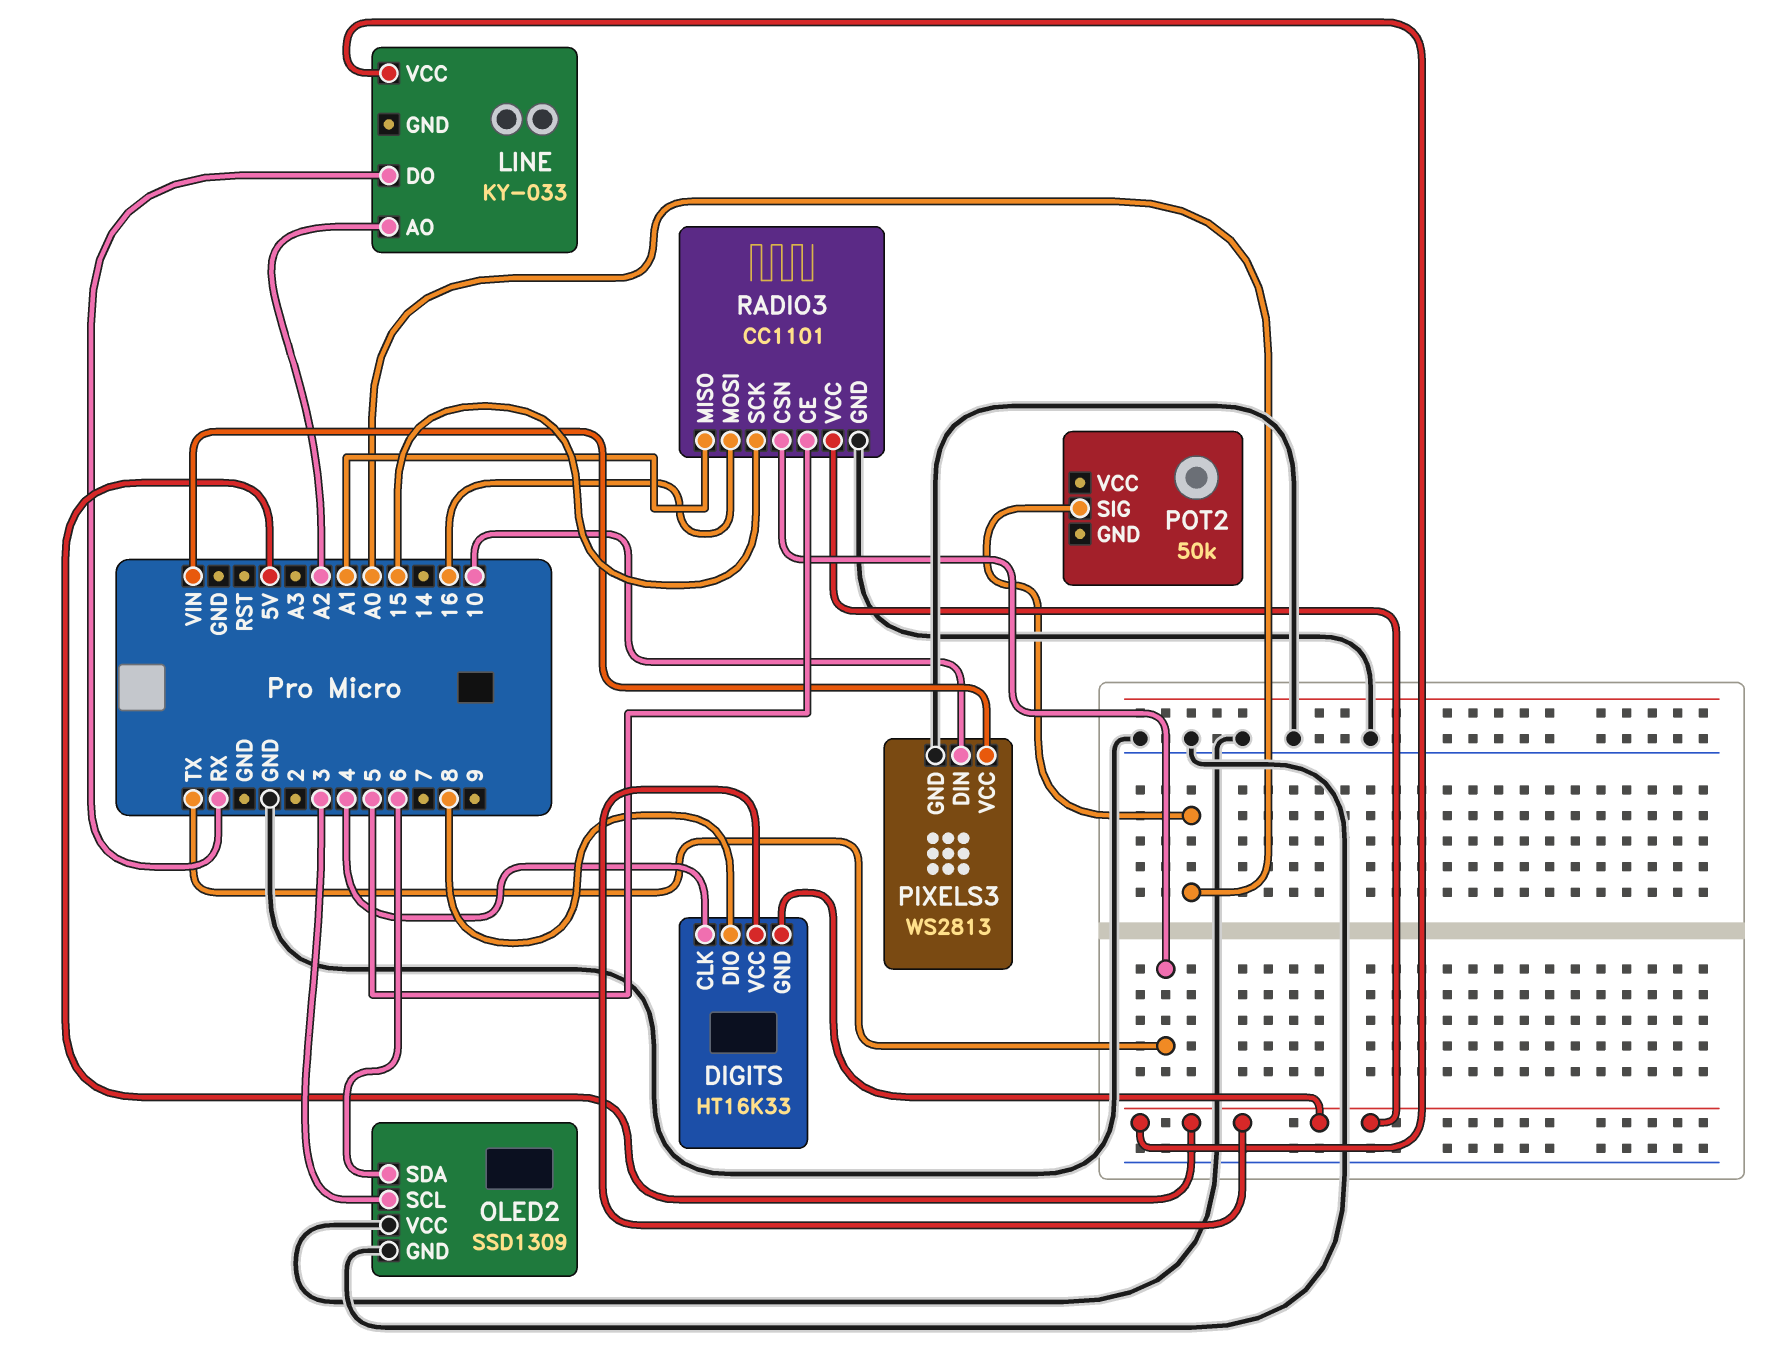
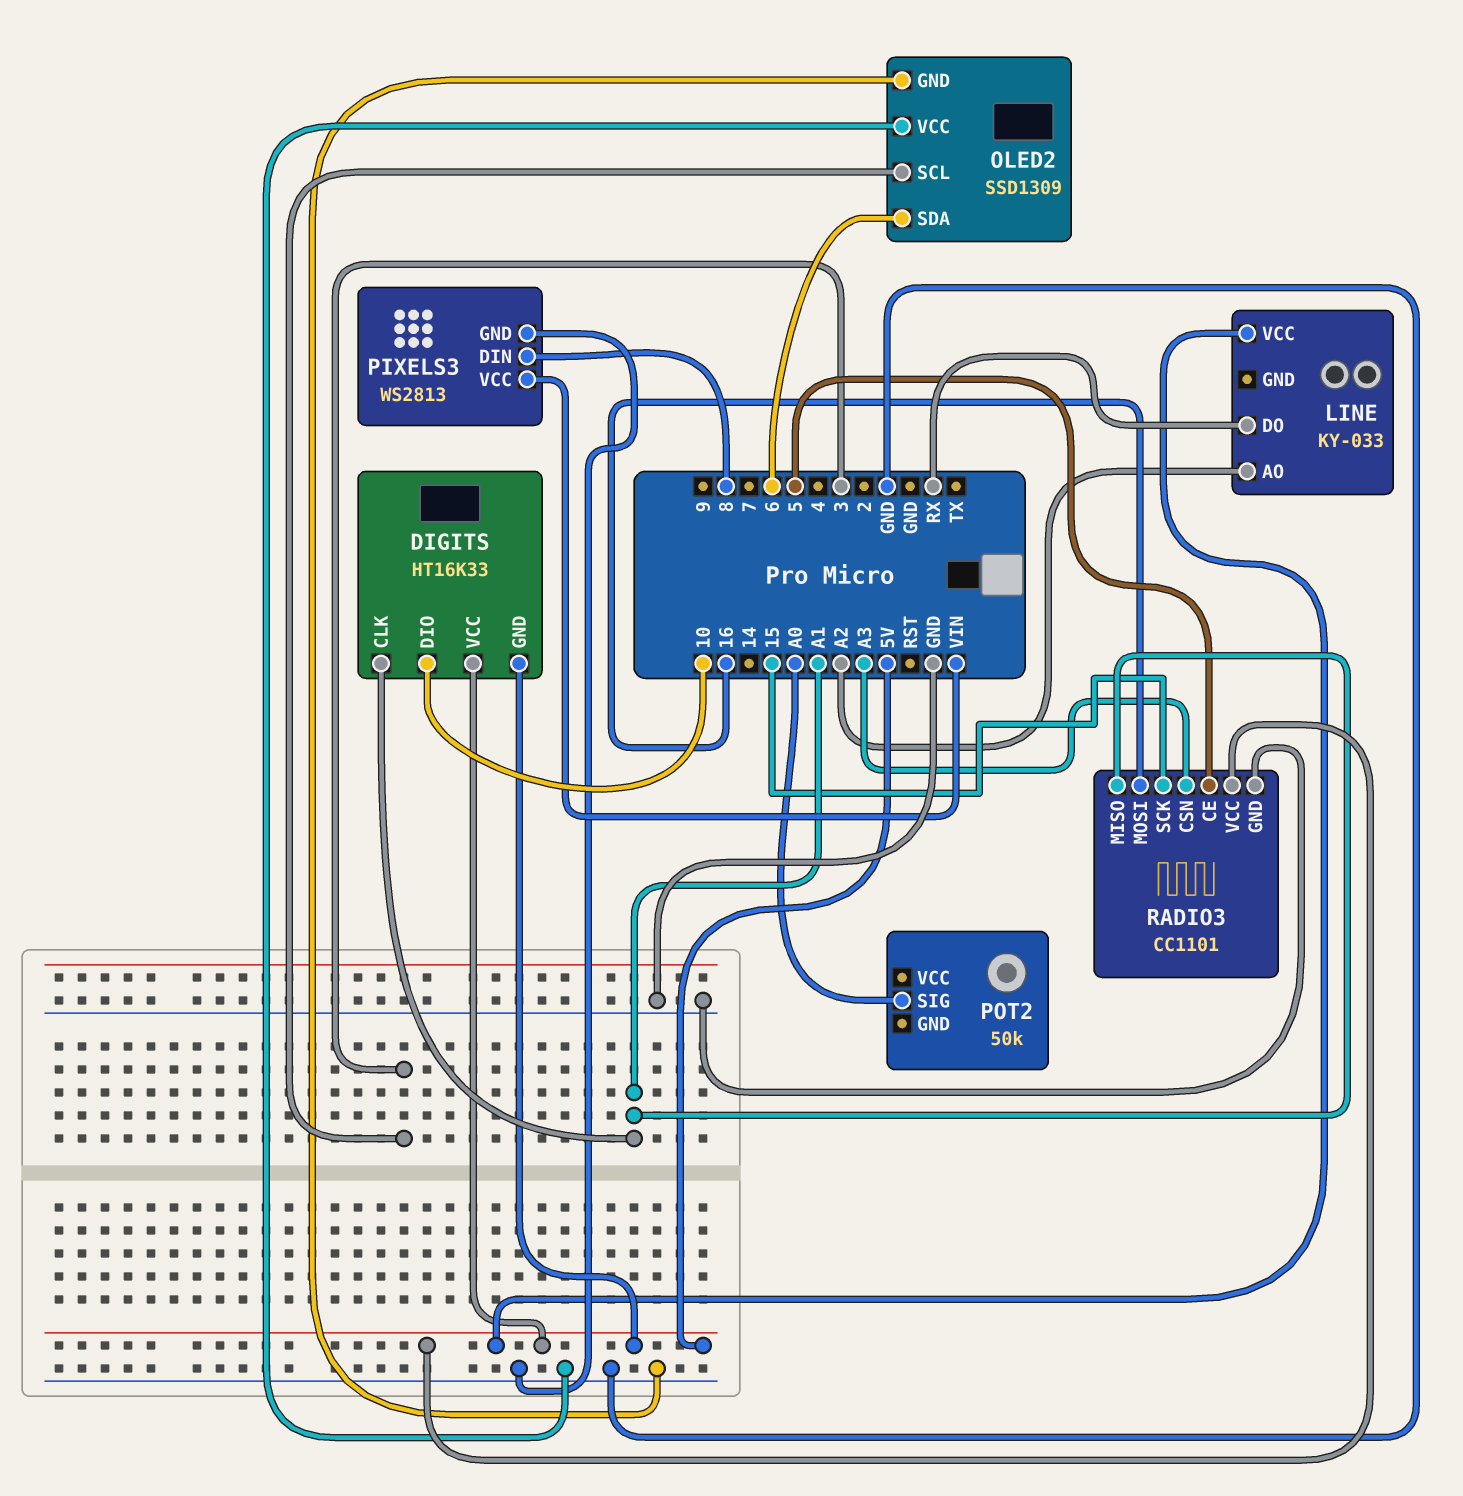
DIGITS pin CLK: 4 -> A1
DIGITS pin DIO: 8 -> 10
PIXELS3 pin DIN: 10 -> 8
RADIO3 pin CSN: TX -> A3

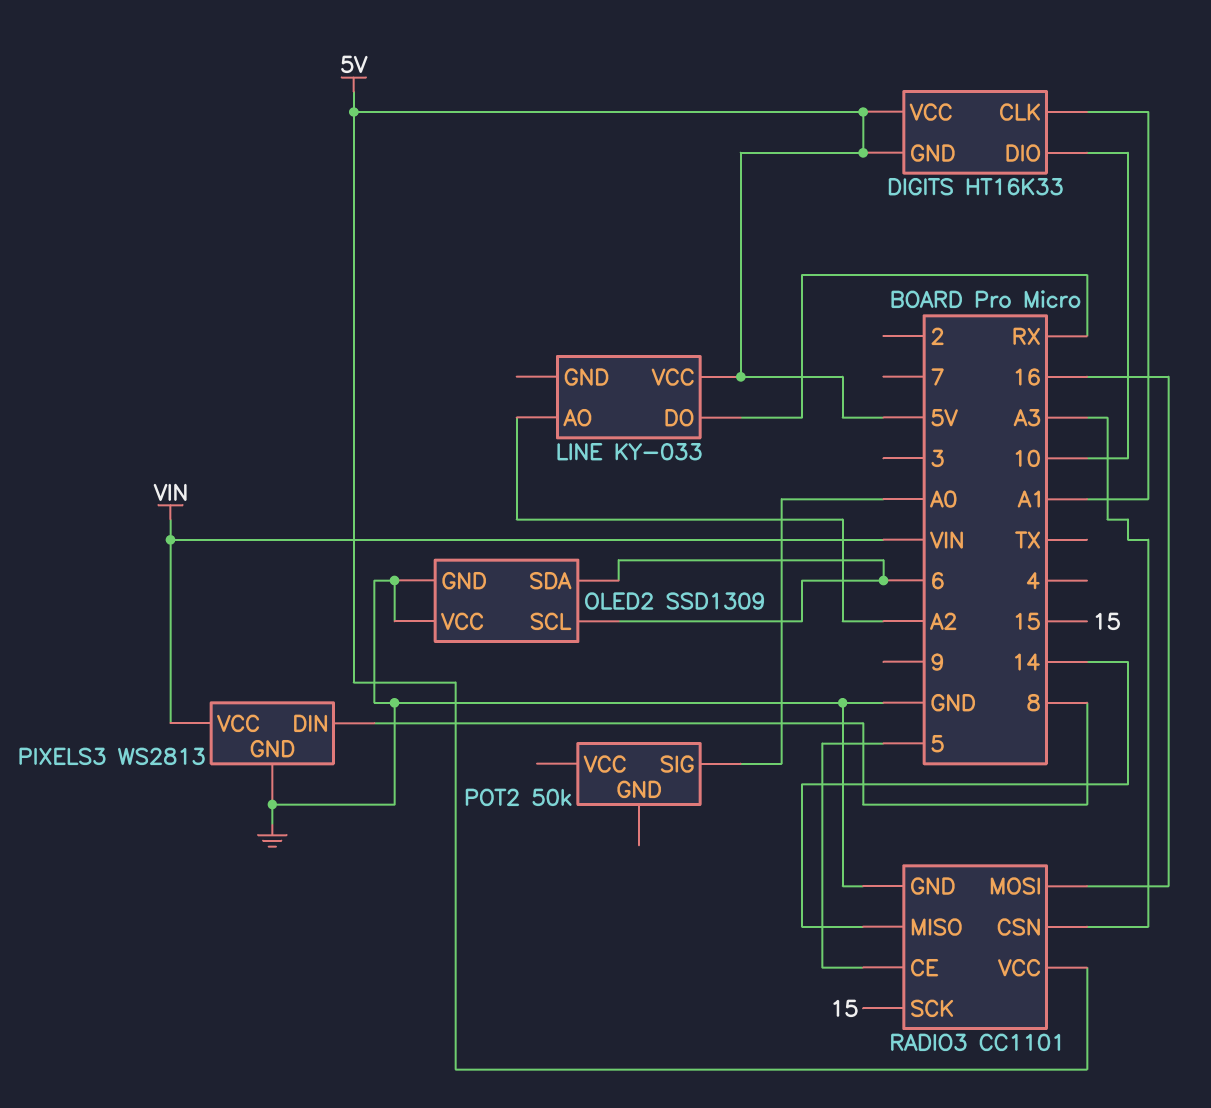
OLED2 pin SCL: 3 -> 6
RADIO3 pin MISO: A1 -> 14

